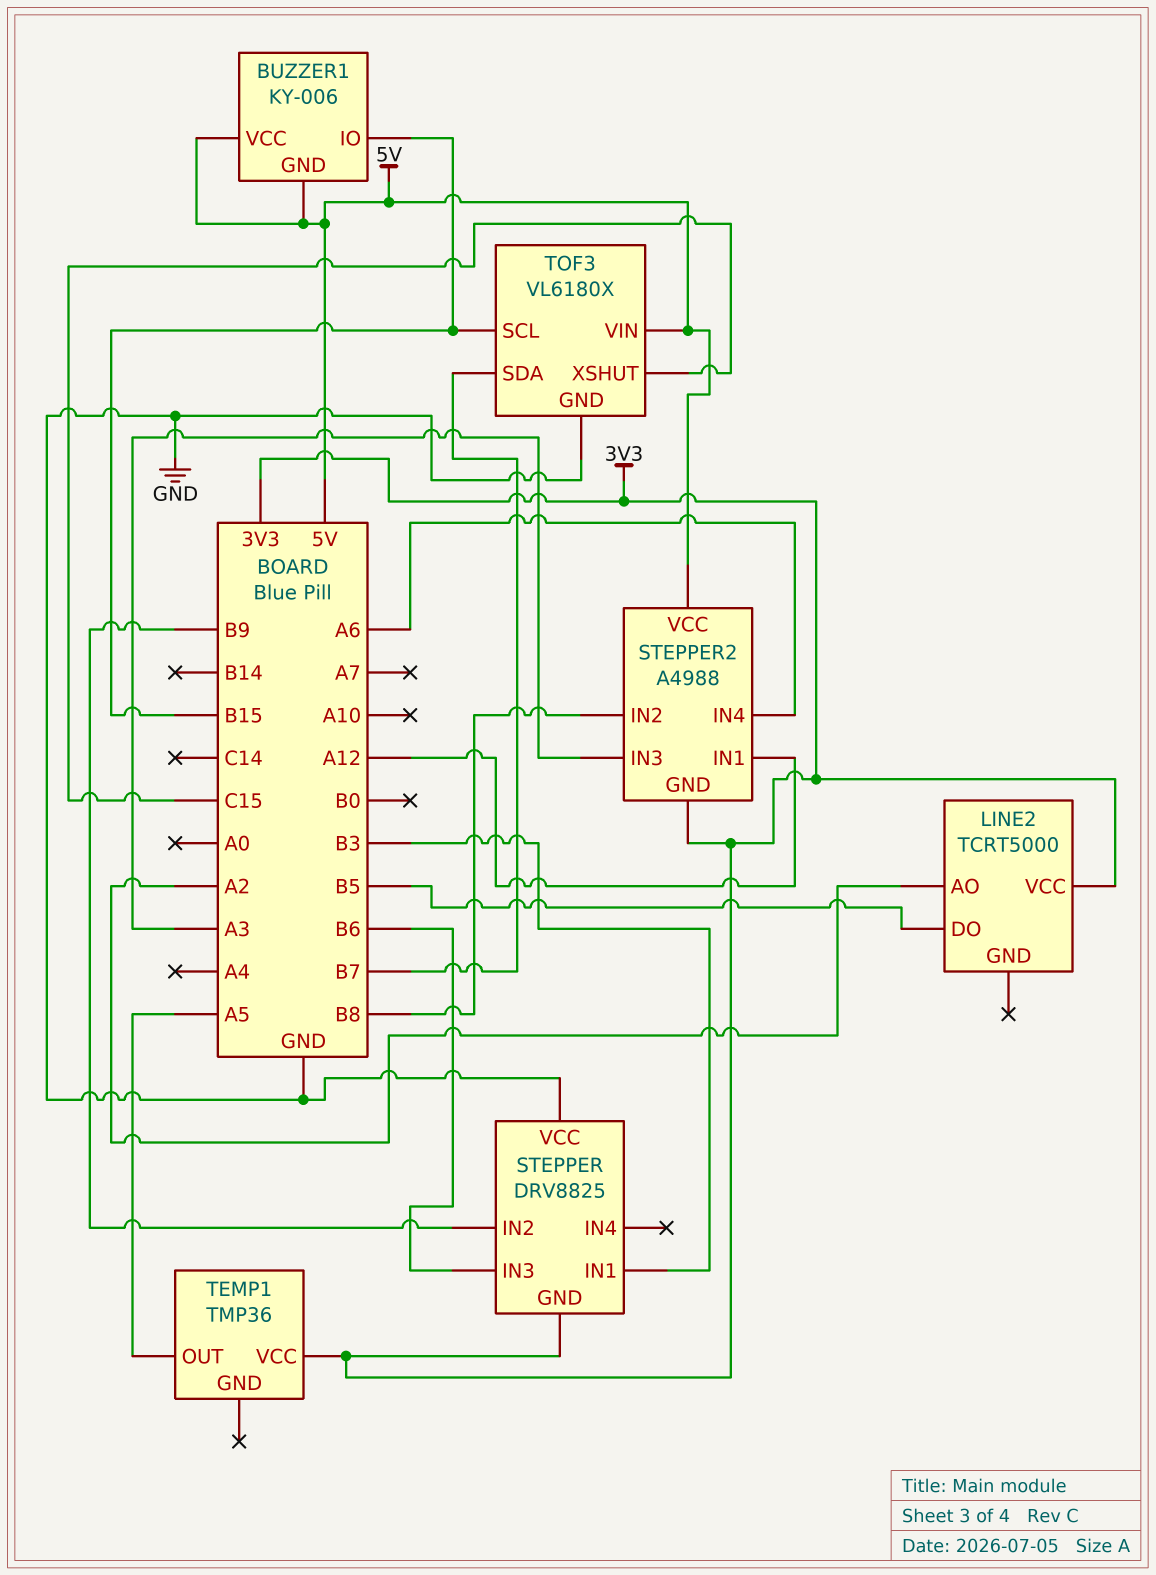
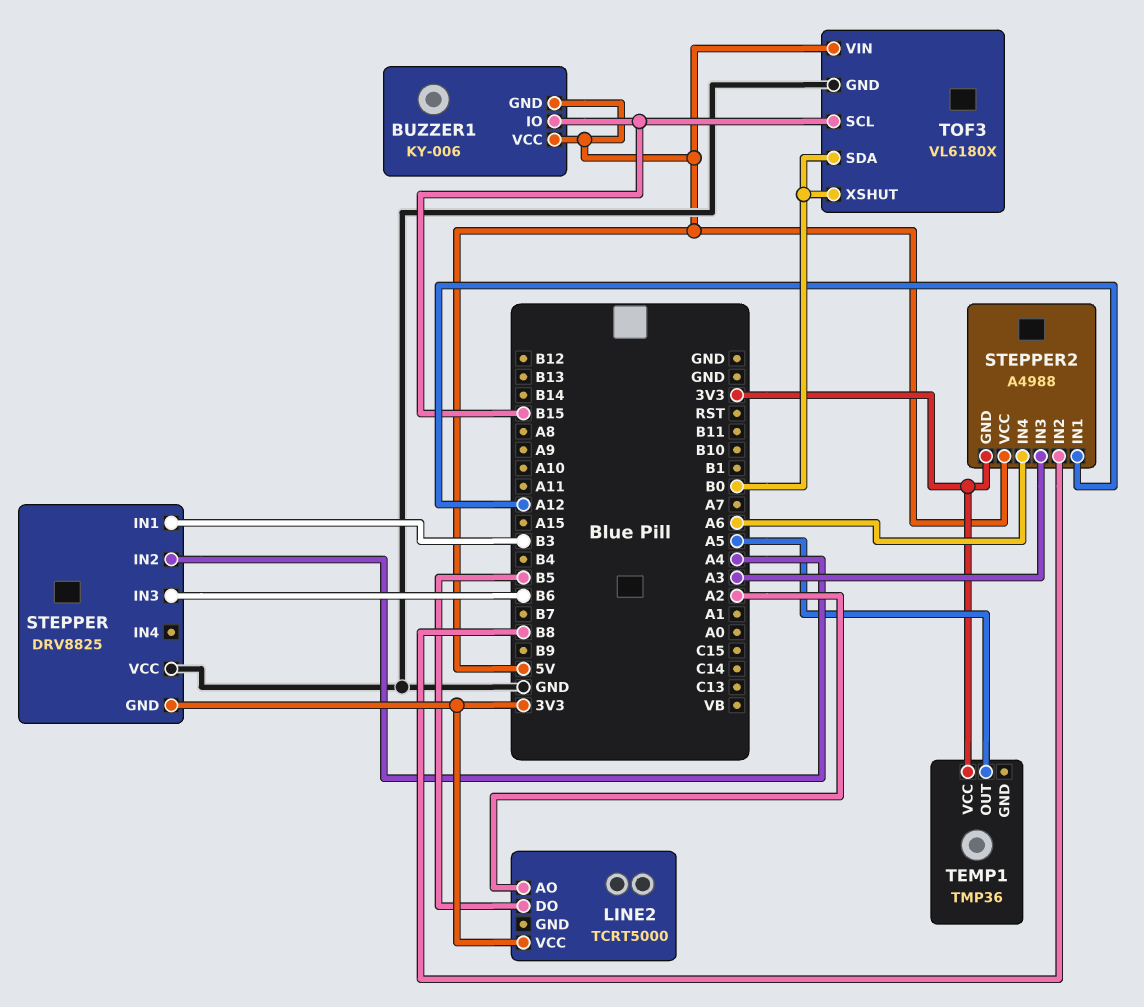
STEPPER pin IN2: B9 -> A4
TOF3 pin SDA: B7 -> B0
TOF3 pin XSHUT: C15 -> B0

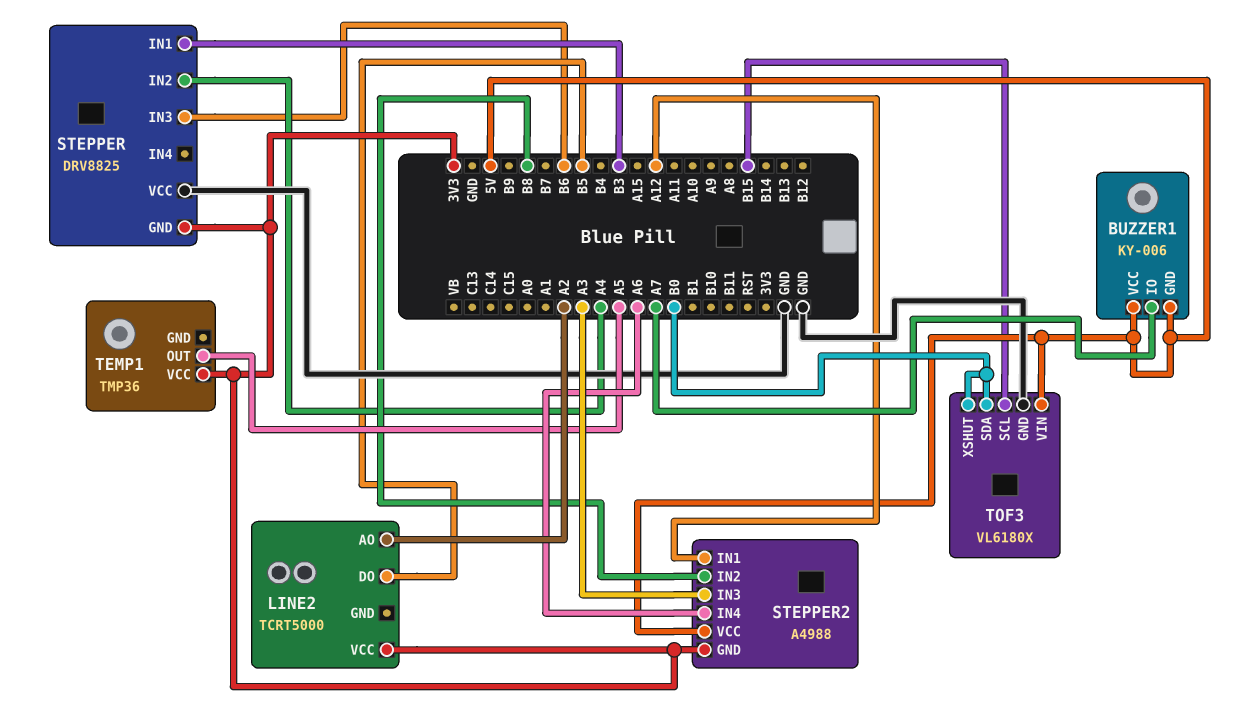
BUZZER1 pin IO: B15 -> A7

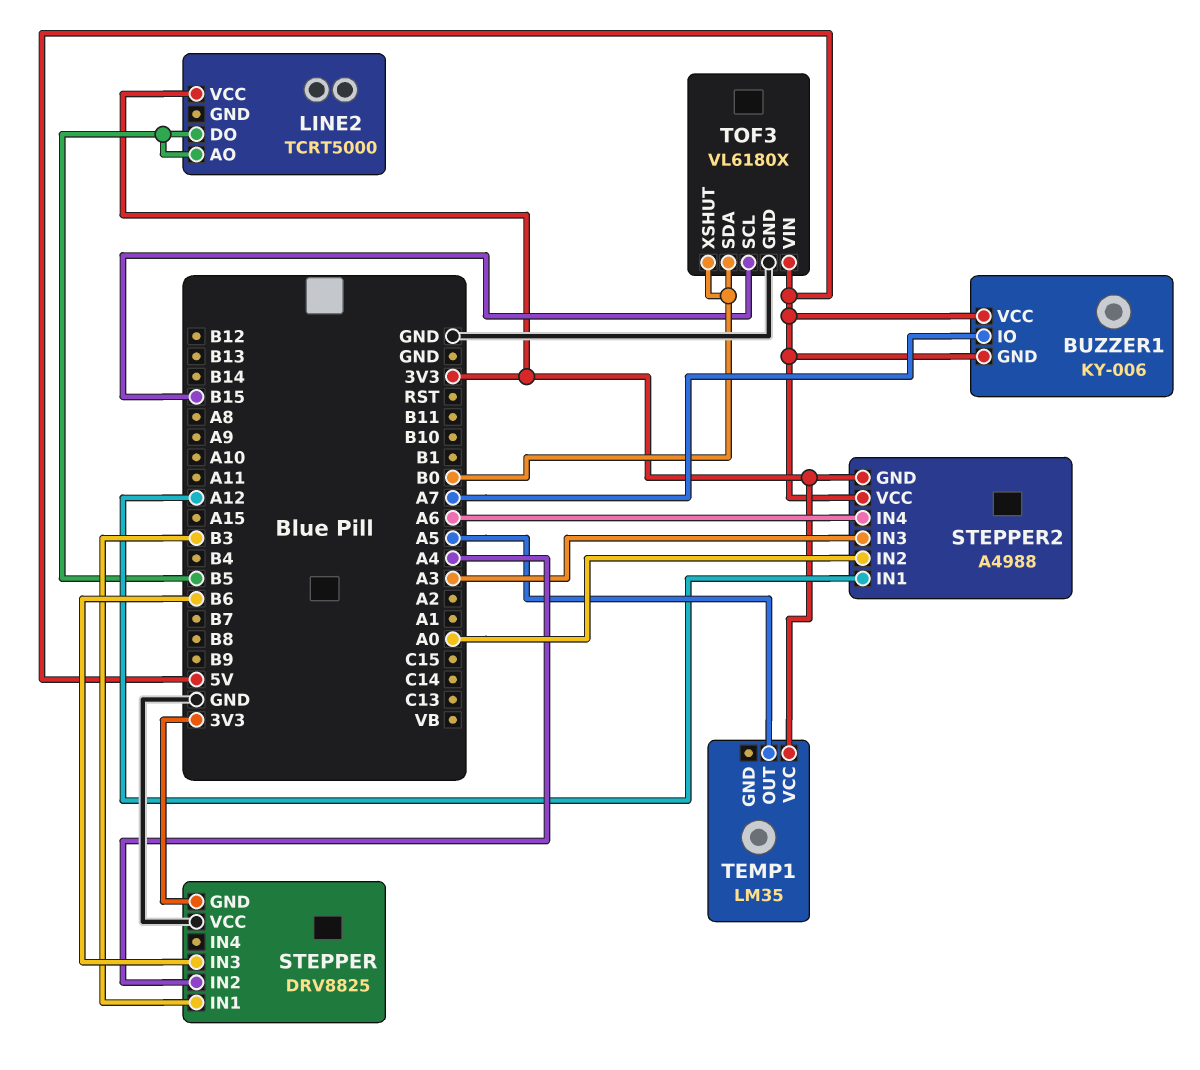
LINE2 pin AO: A2 -> B5
STEPPER2 pin IN2: B8 -> A0
TEMP1: TMP36 -> LM35

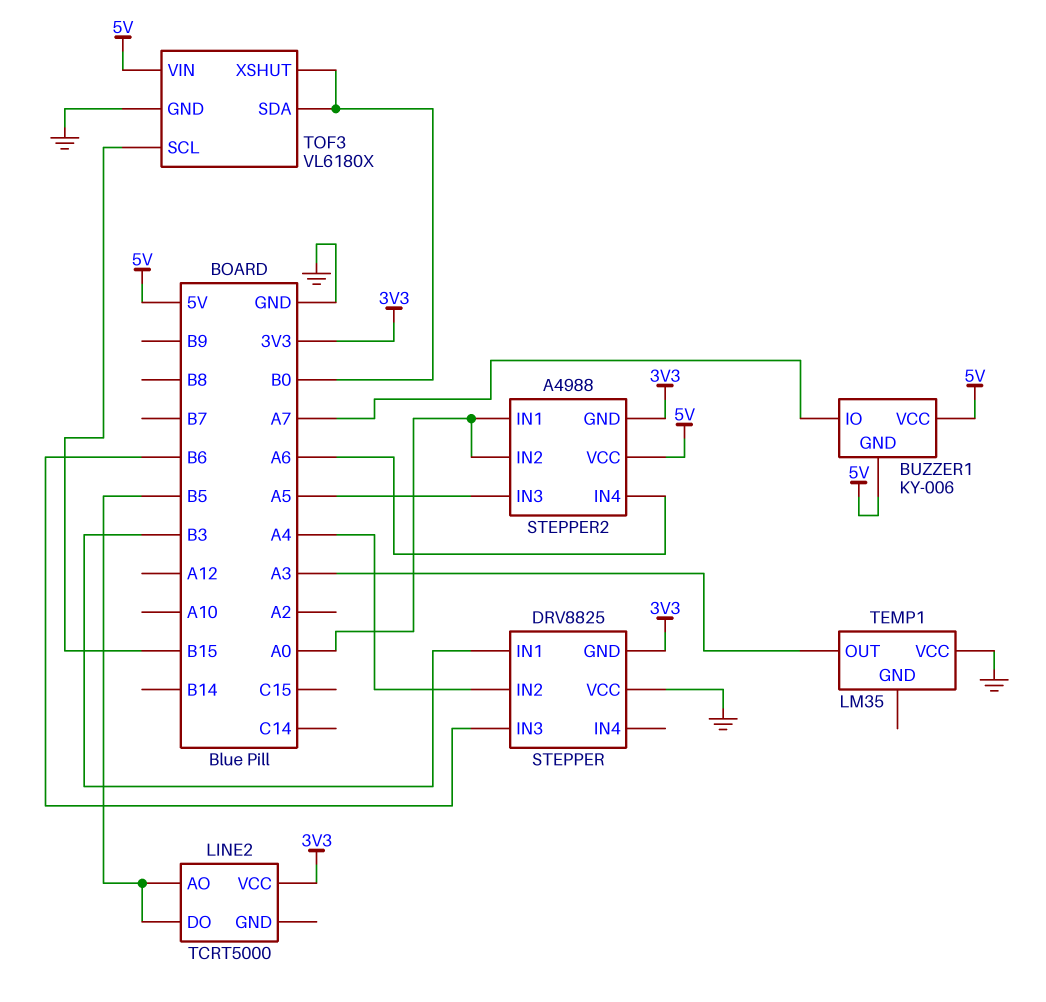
STEPPER2 pin IN1: A12 -> A0
STEPPER2 pin IN3: A3 -> A5
TEMP1 pin OUT: A5 -> A3
TEMP1 pin VCC: 3V3 -> GND

